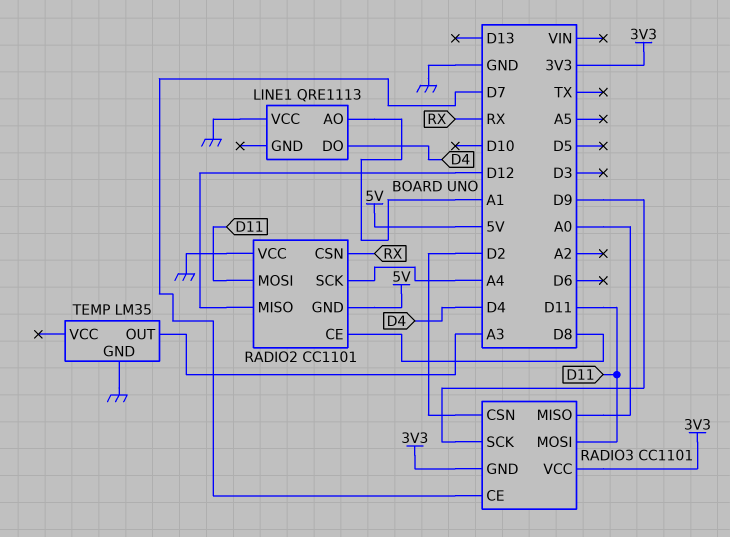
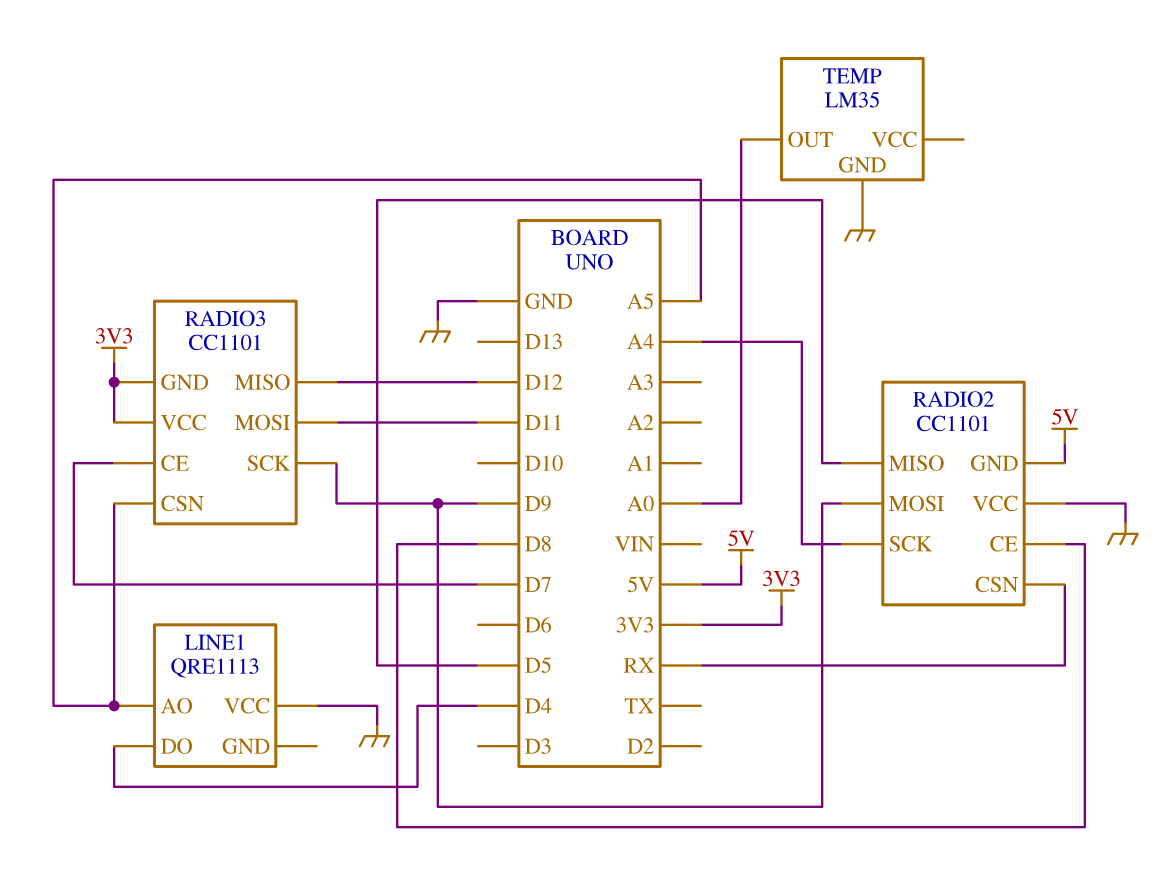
LINE1 pin AO: A1 -> A5
RADIO2 pin MISO: D12 -> D5
RADIO2 pin MOSI: D11 -> D9
RADIO3 pin CSN: D2 -> A5
RADIO3 pin MISO: A0 -> D12
TEMP pin OUT: A3 -> A0

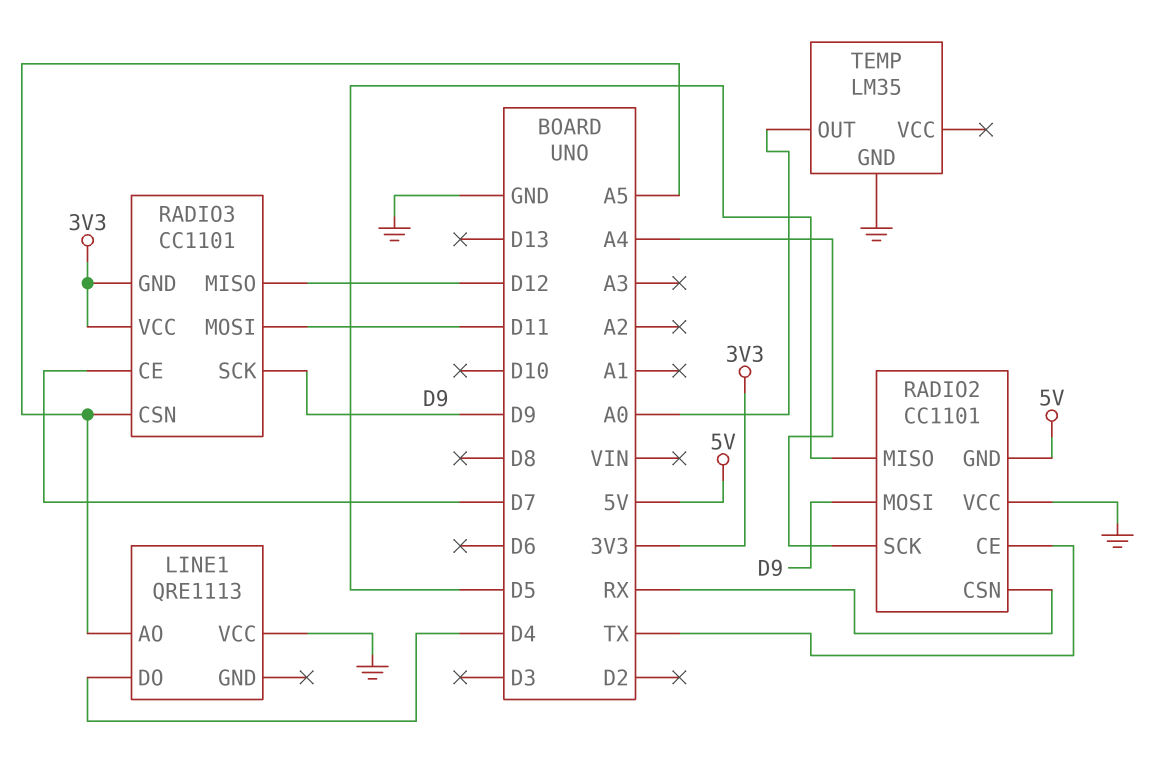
RADIO2 pin CE: D8 -> TX

